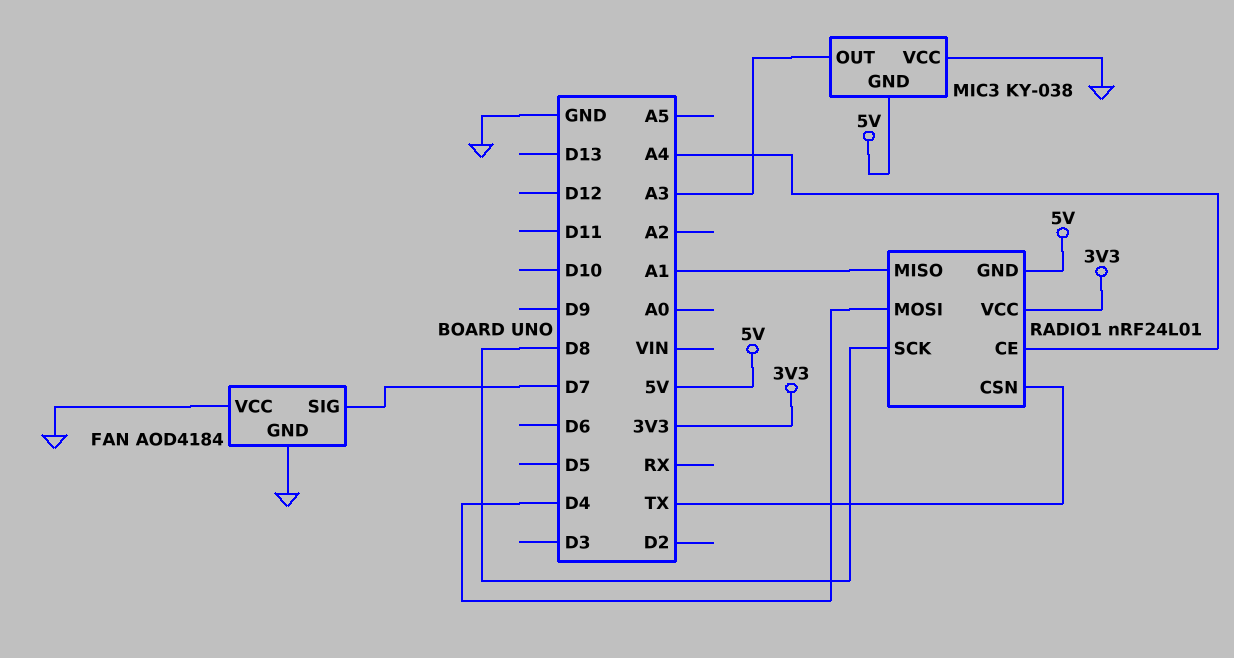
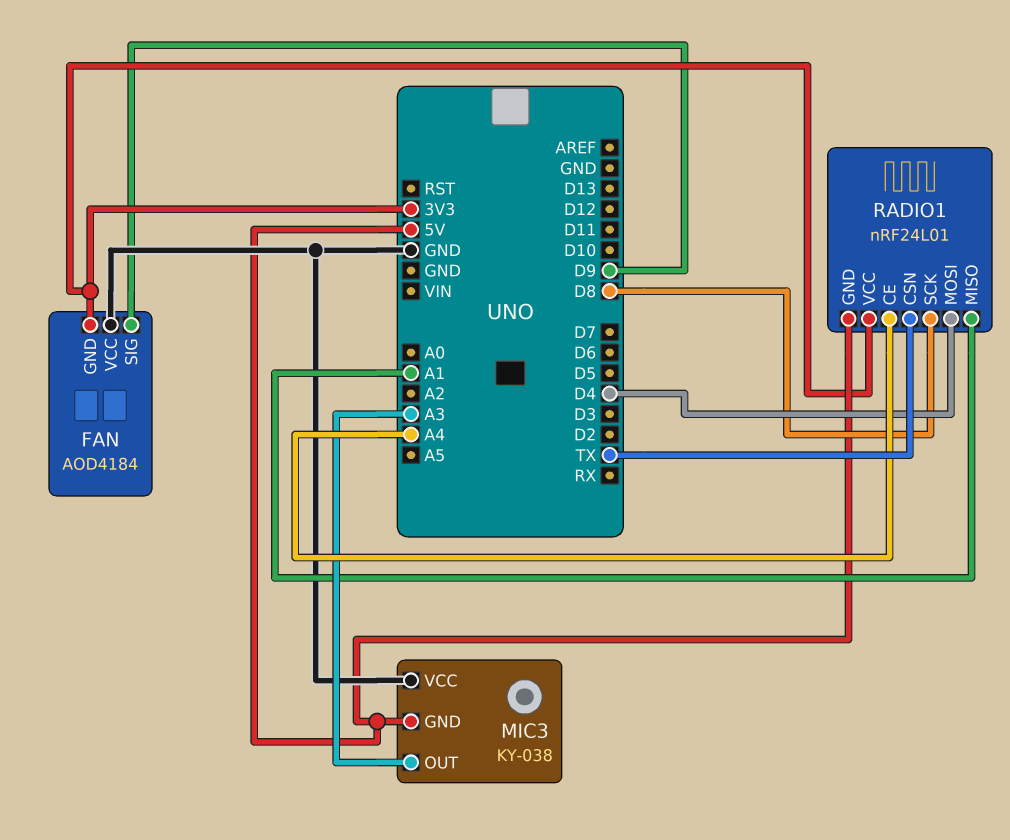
FAN pin GND: GND -> 3V3
FAN pin SIG: D7 -> D9

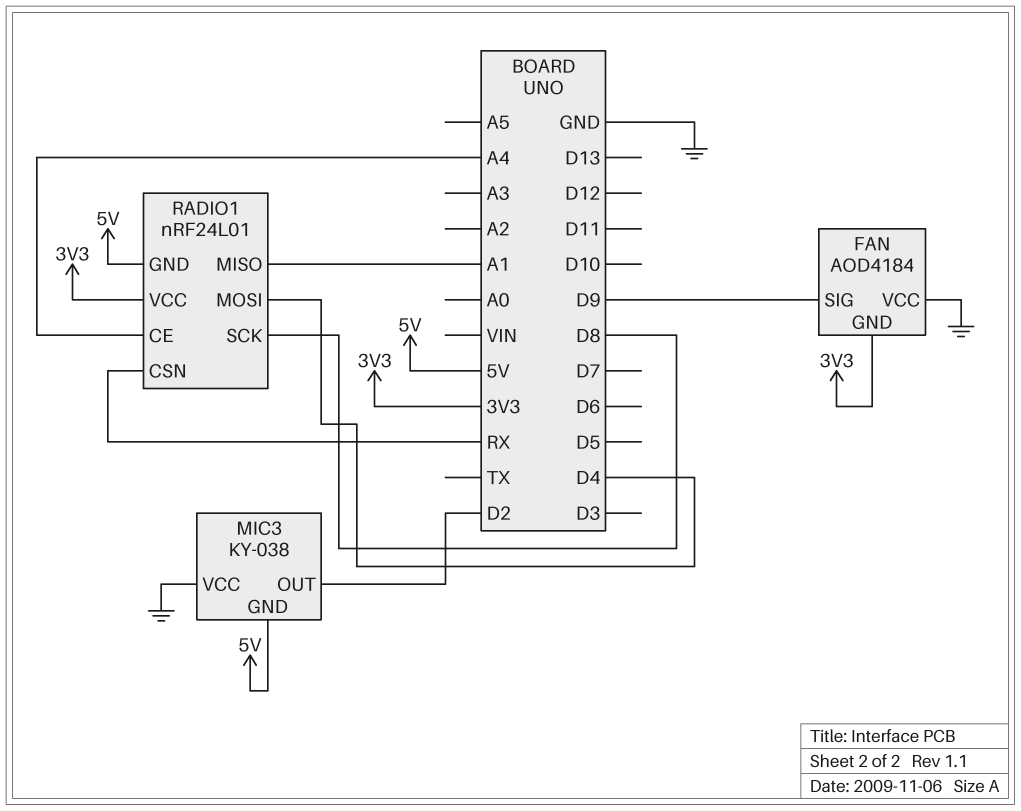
MIC3 pin OUT: A3 -> D2
RADIO1 pin CSN: TX -> RX

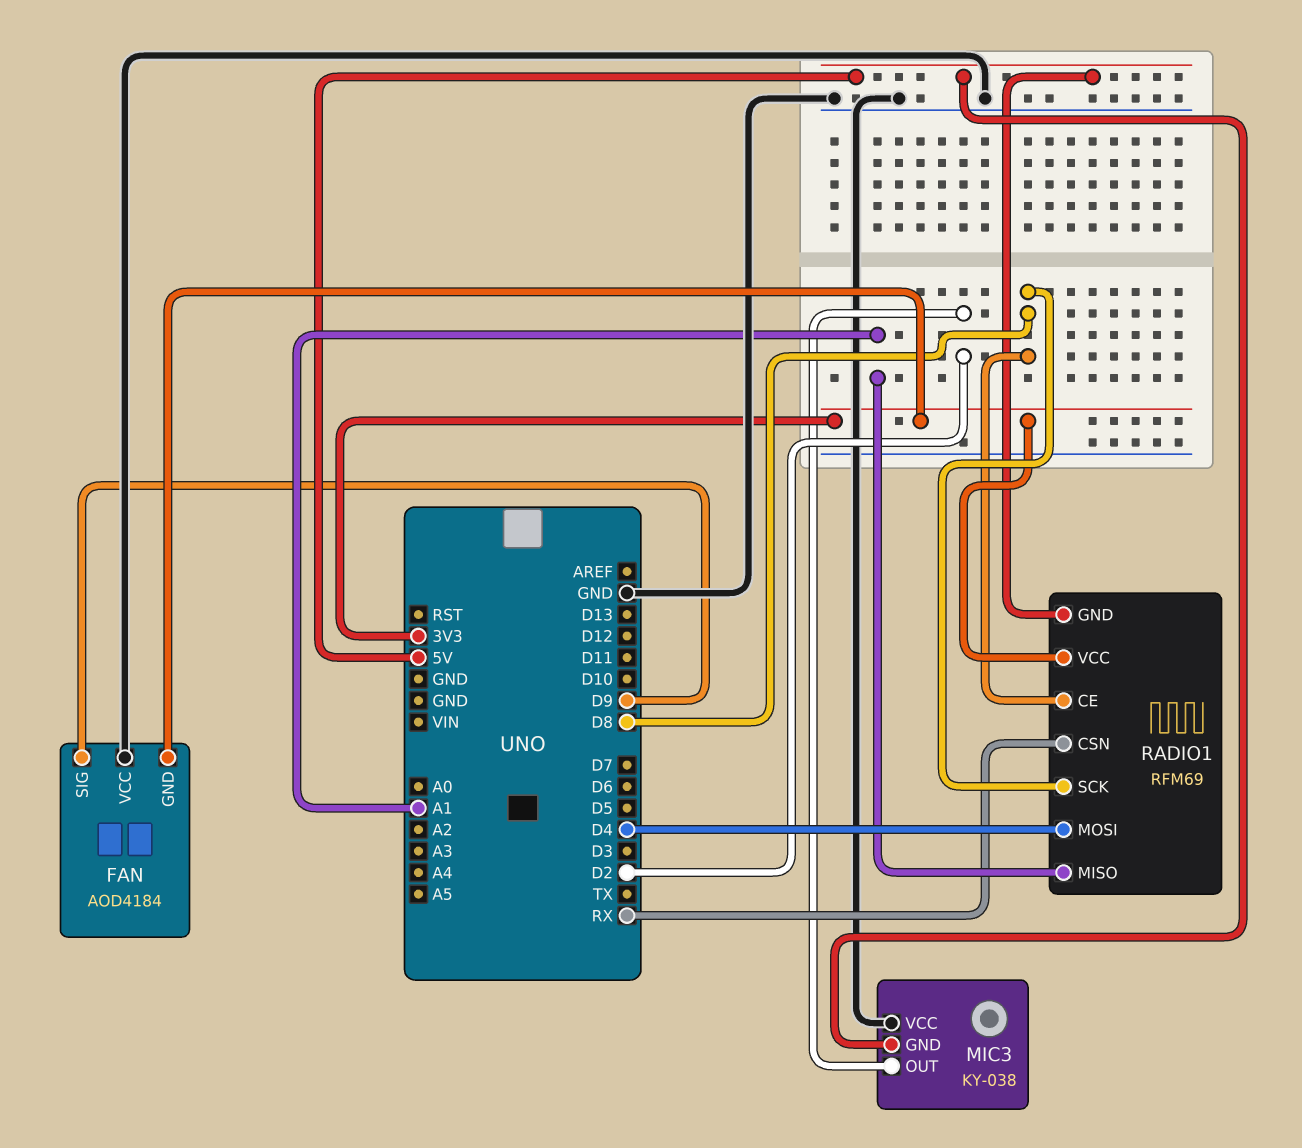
RADIO1: nRF24L01 -> RFM69
RADIO1 pin CE: A4 -> D8

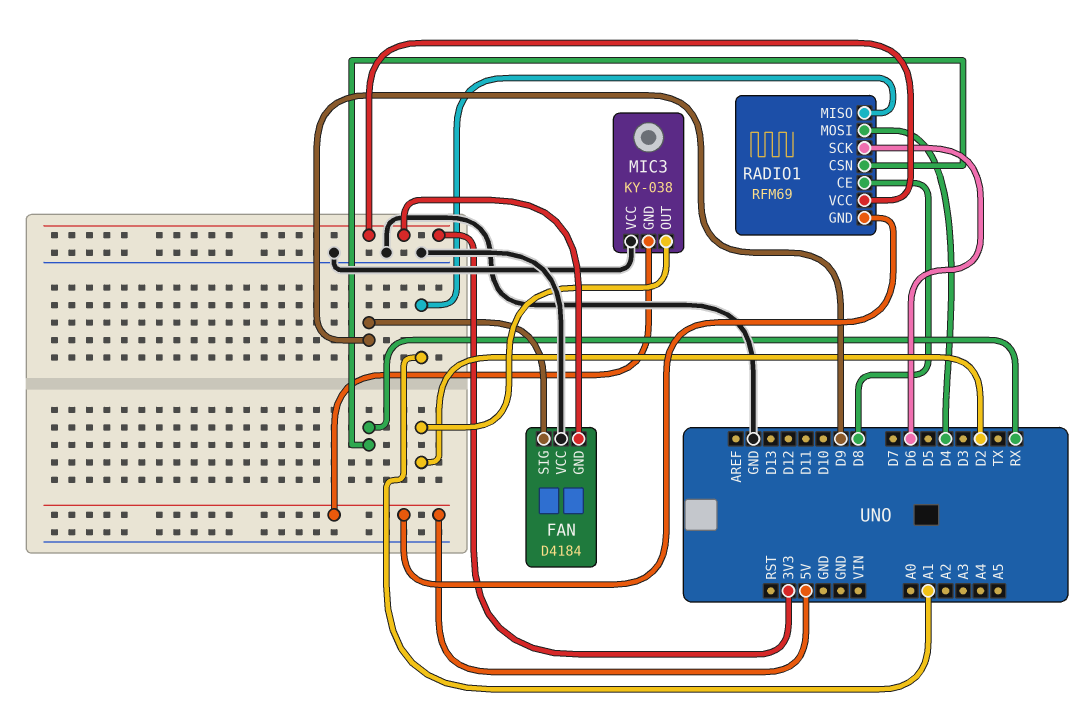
FAN: AOD4184 -> D4184
RADIO1 pin SCK: D8 -> D6

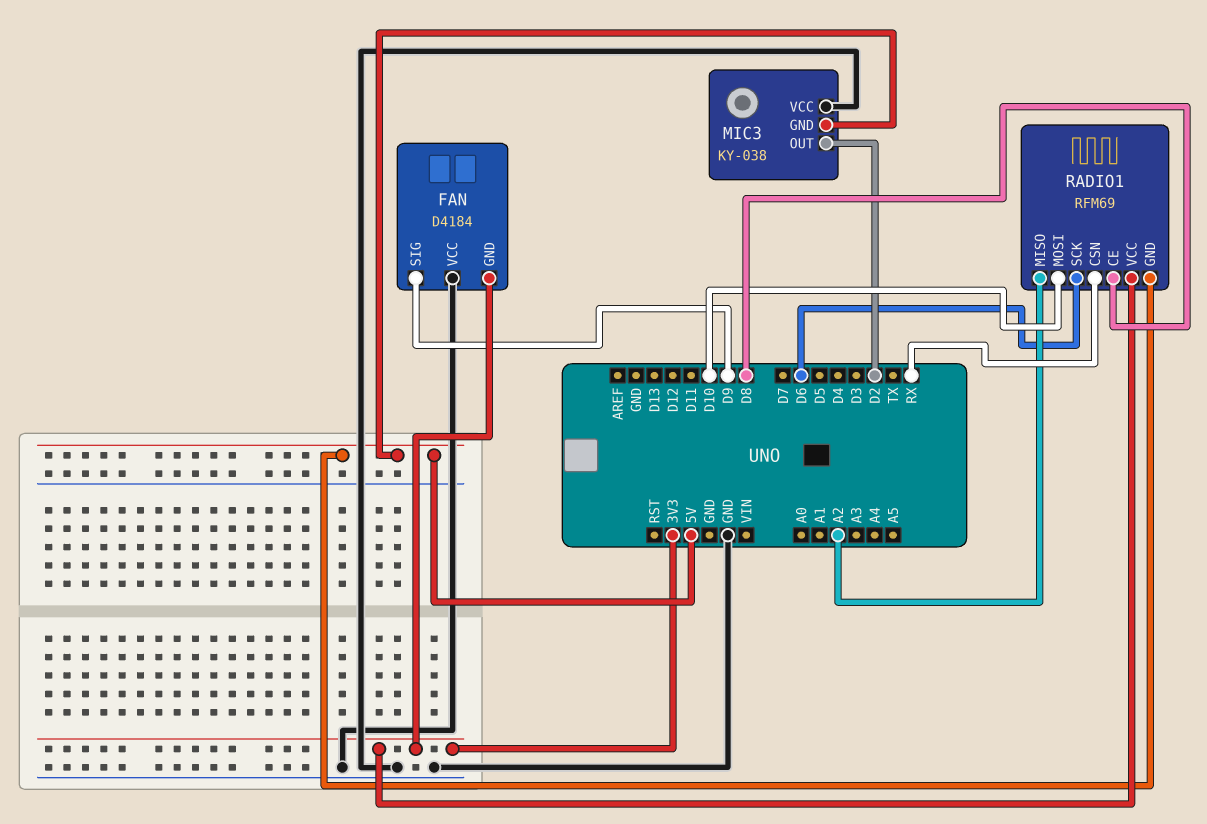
RADIO1 pin MISO: A1 -> A2
RADIO1 pin MOSI: D4 -> D10

